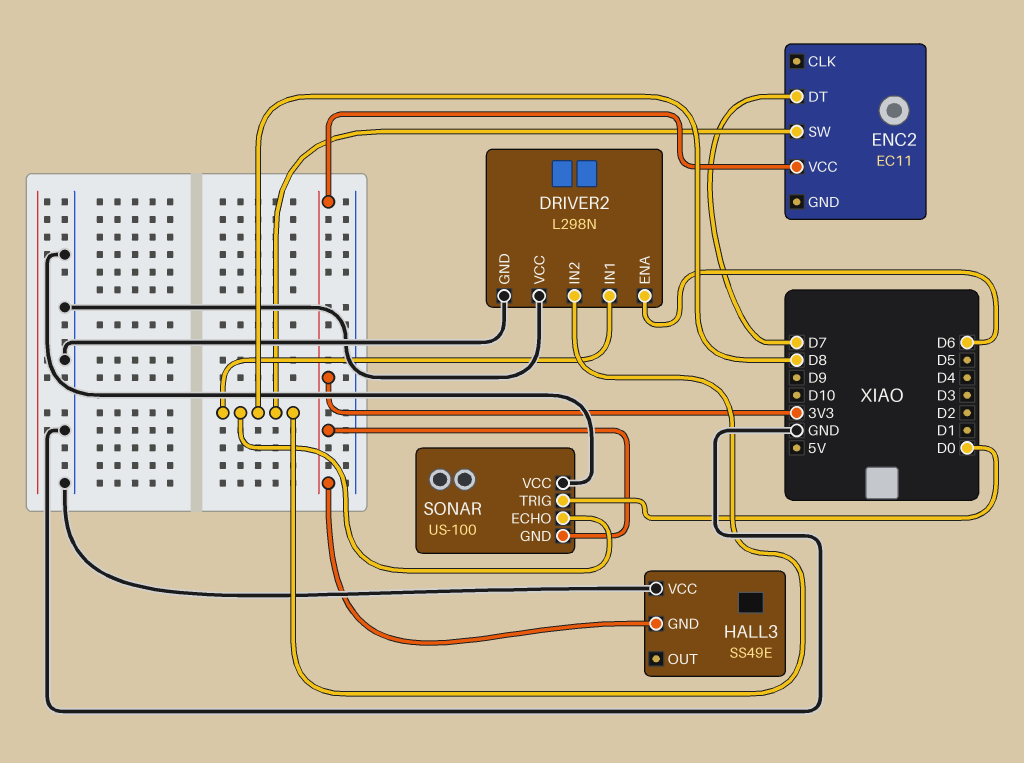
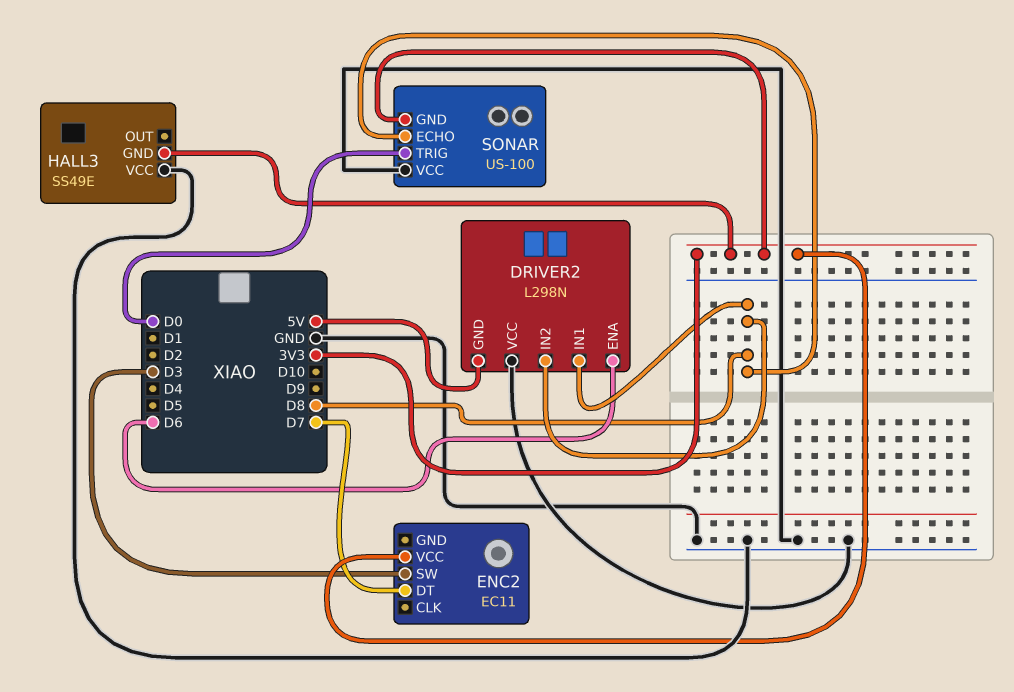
DRIVER2 pin GND: GND -> 5V
ENC2 pin SW: D8 -> D3

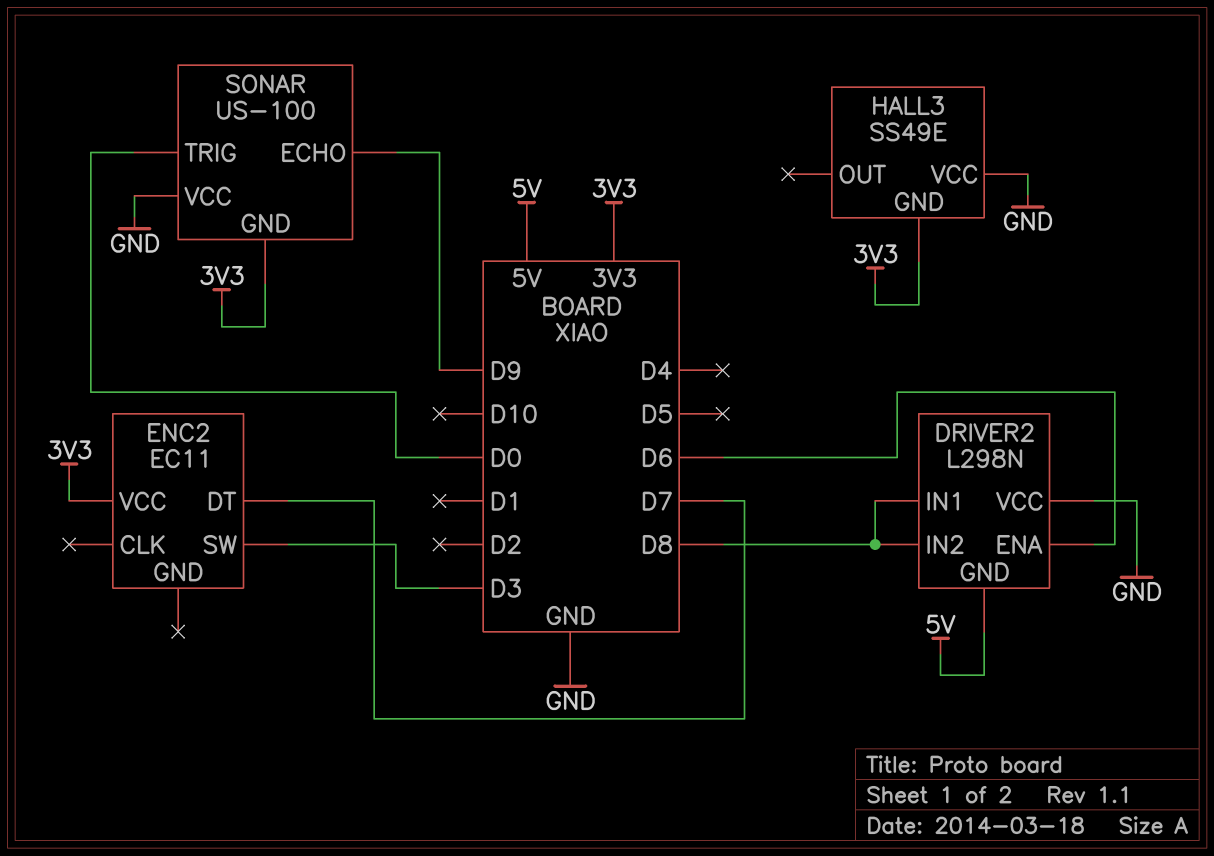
SONAR pin ECHO: D8 -> D9

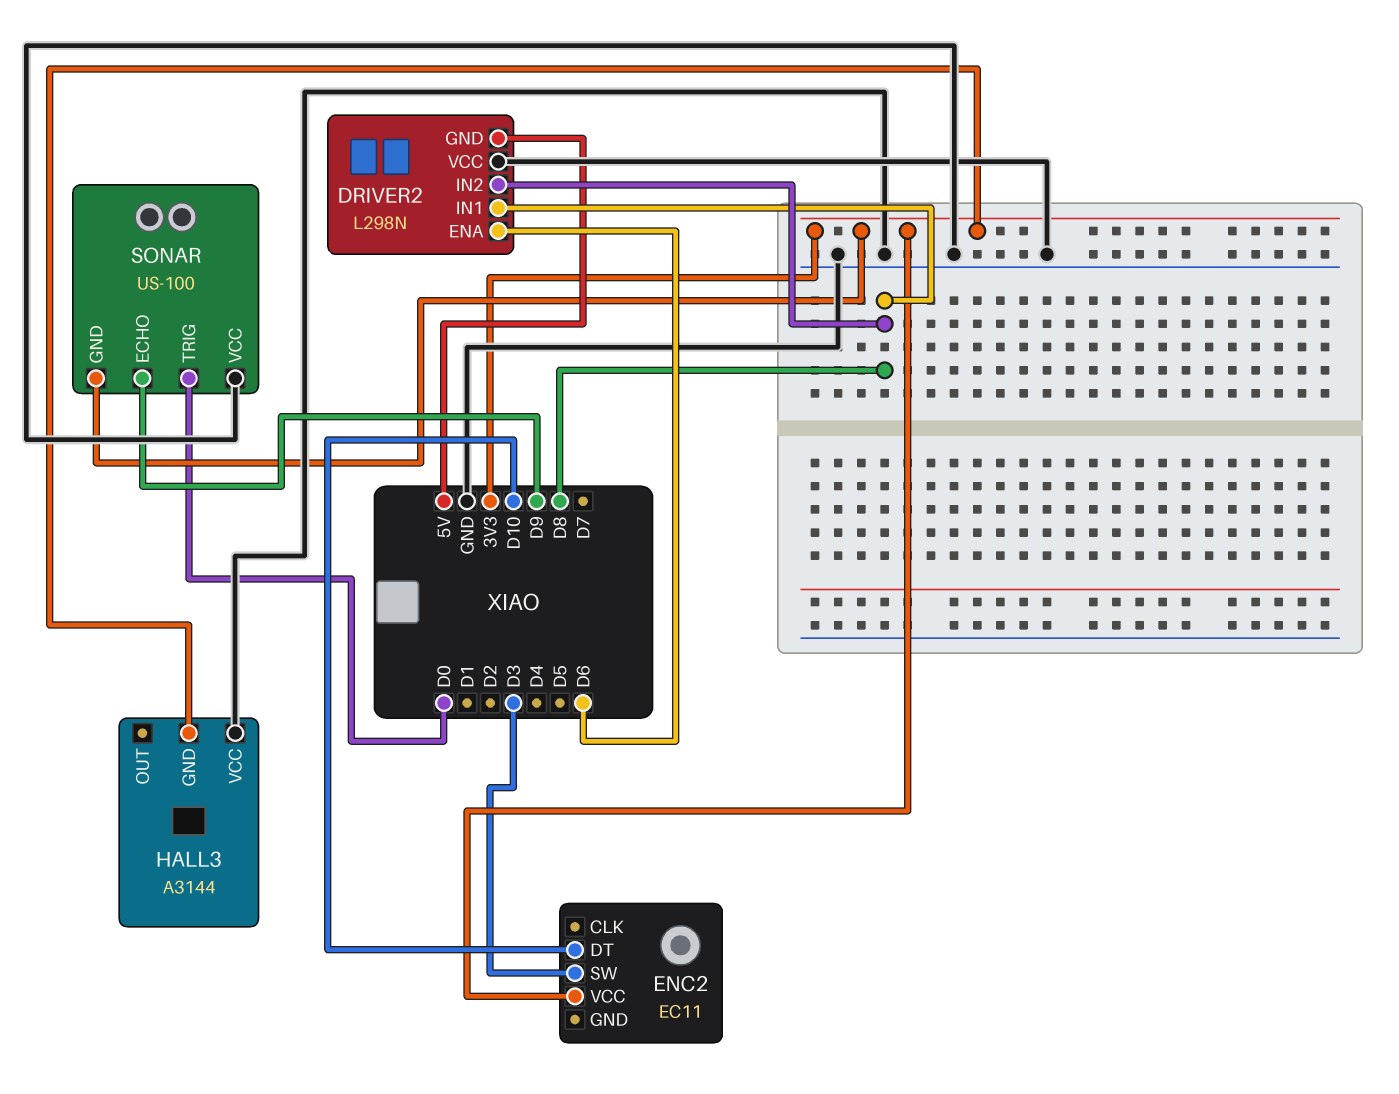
ENC2 pin DT: D7 -> D10
HALL3: SS49E -> A3144

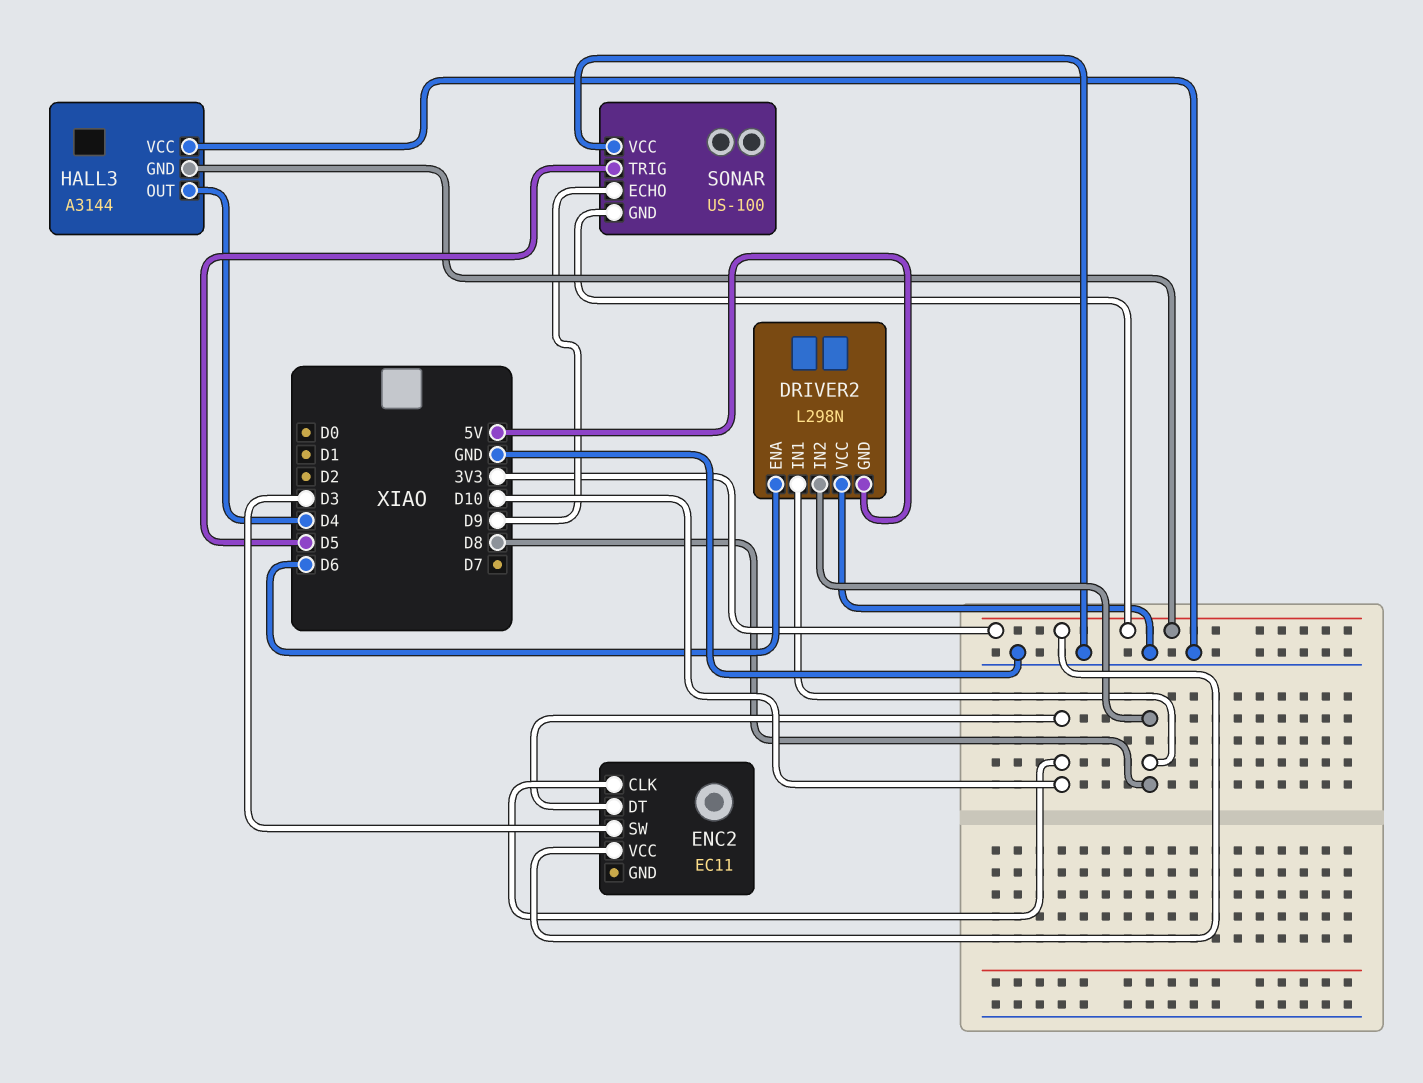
ENC2 pin CLK: none -> D10
HALL3 pin OUT: none -> D4
SONAR pin TRIG: D0 -> D5

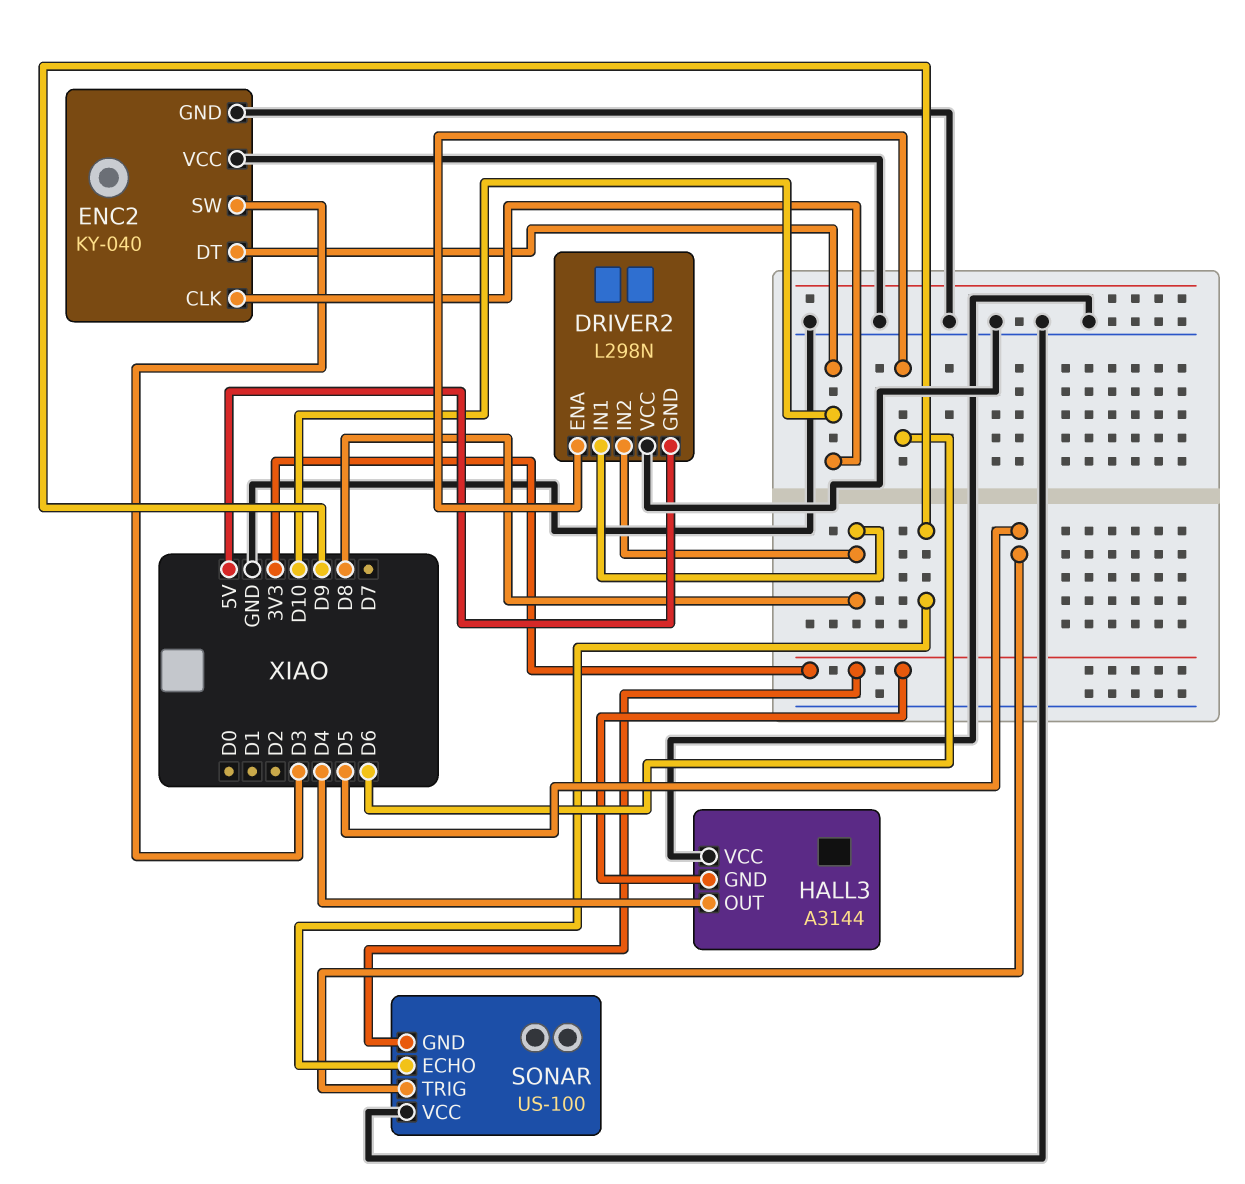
ENC2: EC11 -> KY-040
ENC2 pin GND: none -> GND
ENC2 pin VCC: 3V3 -> GND

